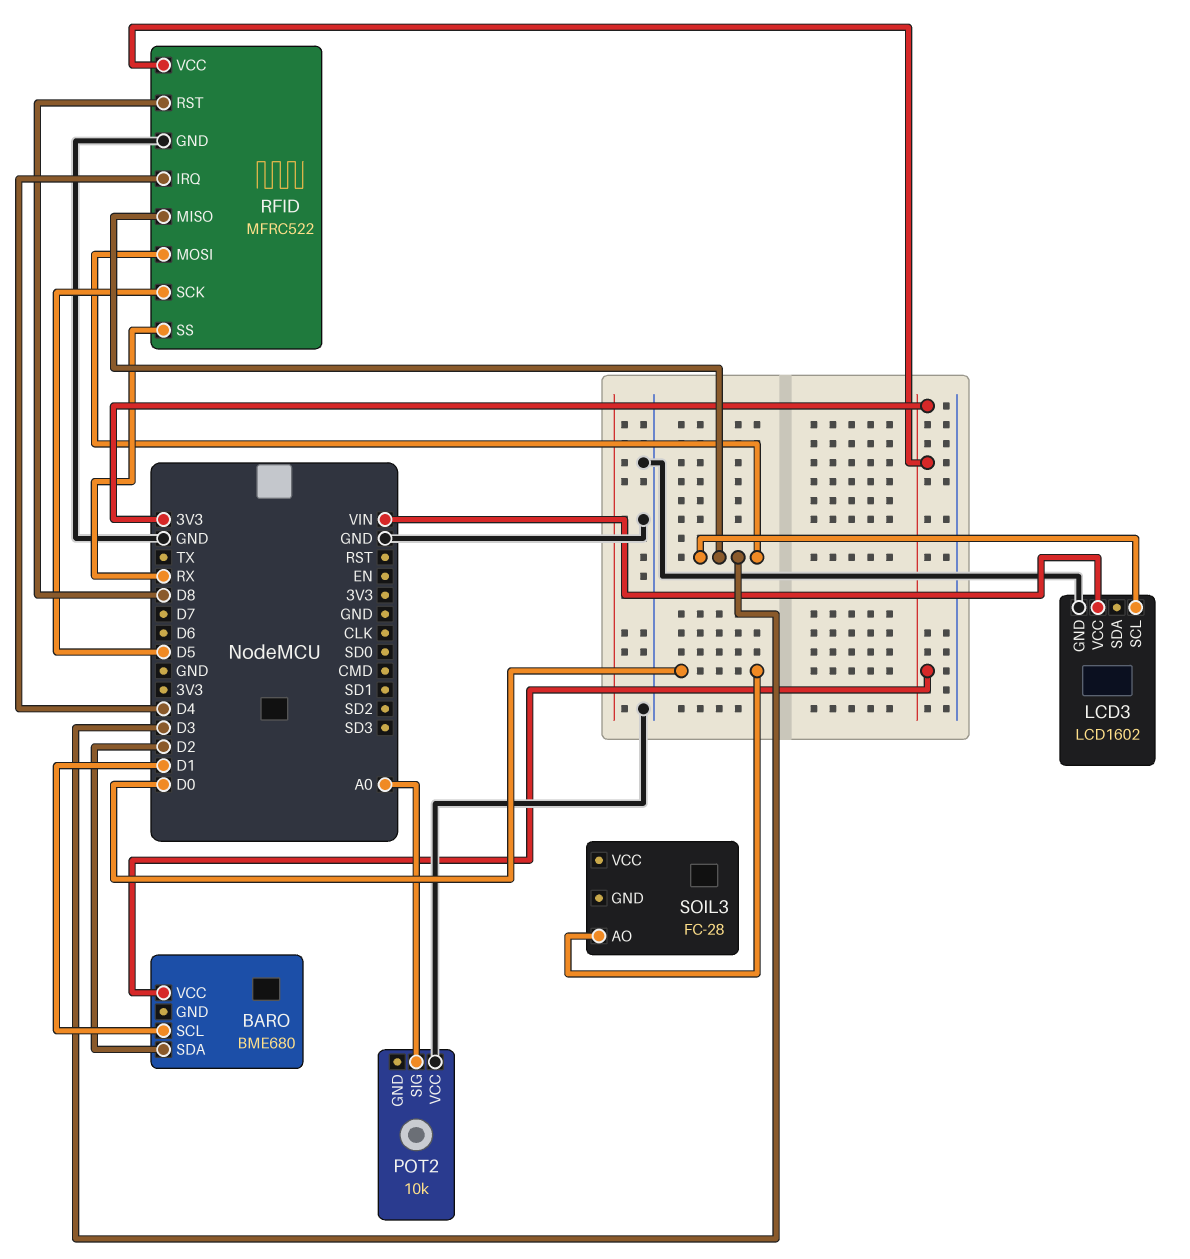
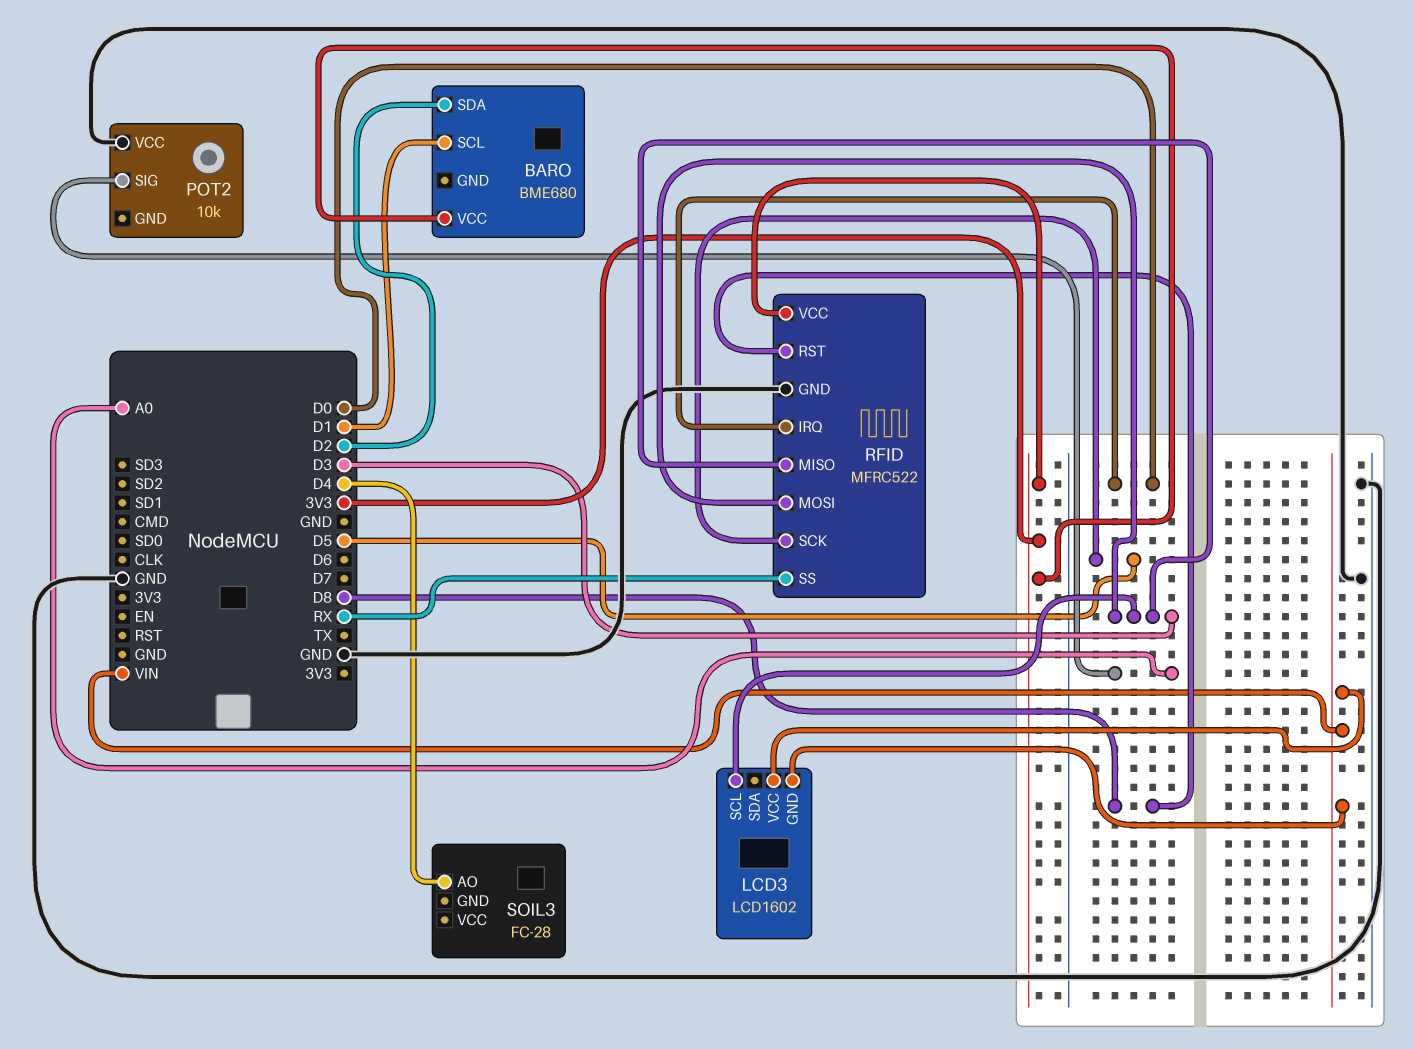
LCD3 pin GND: GND -> VIN
RFID pin IRQ: D4 -> D0
SOIL3 pin AO: D0 -> D4

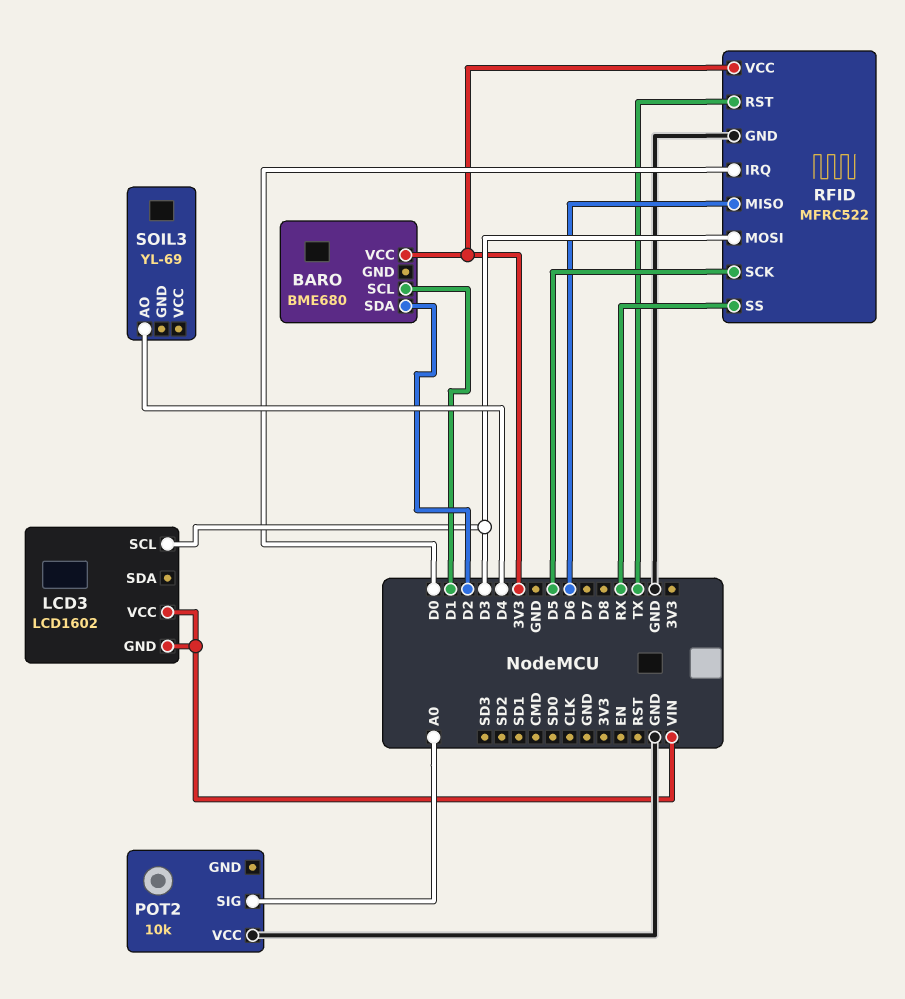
RFID pin MISO: D3 -> D6
RFID pin RST: D8 -> TX
SOIL3: FC-28 -> YL-69

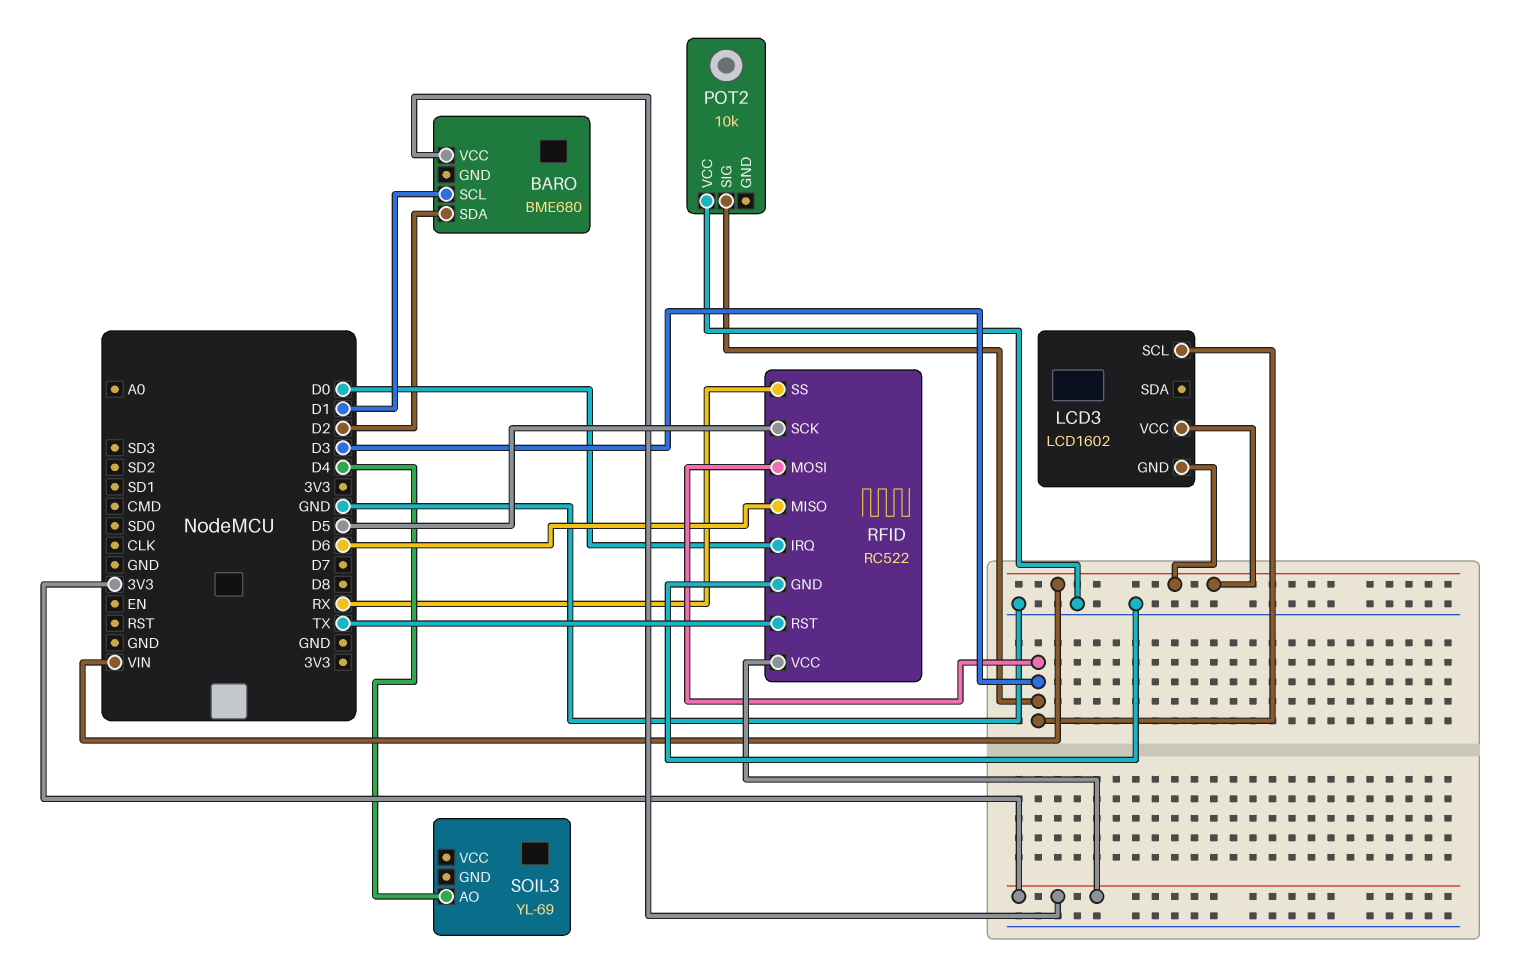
POT2 pin SIG: A0 -> D3
RFID: MFRC522 -> RC522

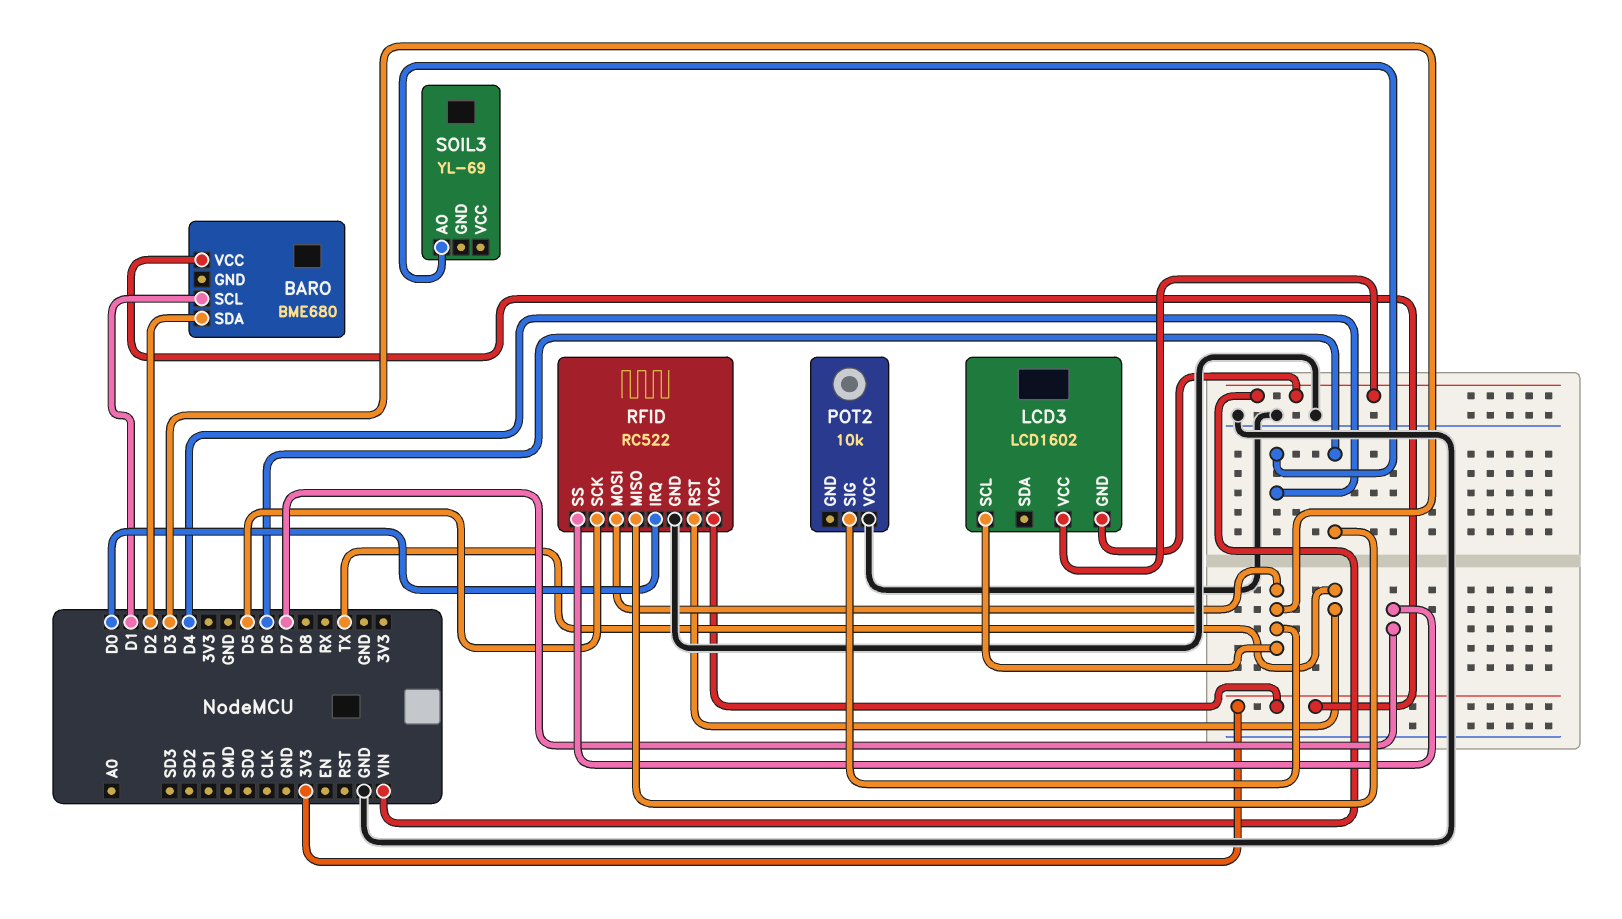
RFID pin SS: RX -> D7

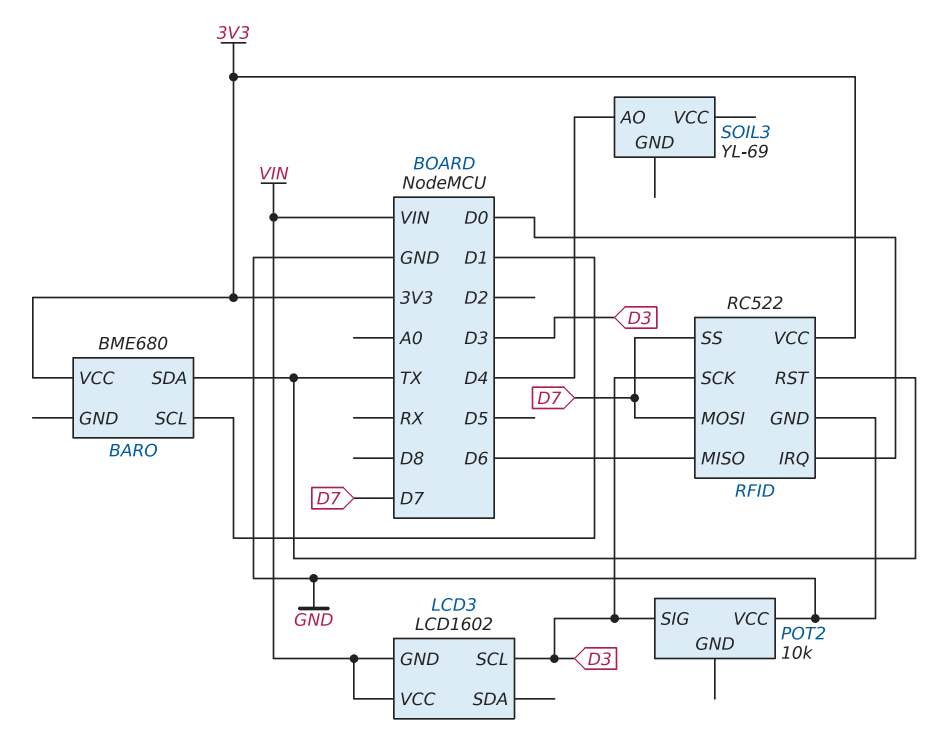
BARO pin SDA: D2 -> TX
RFID pin MOSI: D3 -> D7
RFID pin SCK: D5 -> D3

